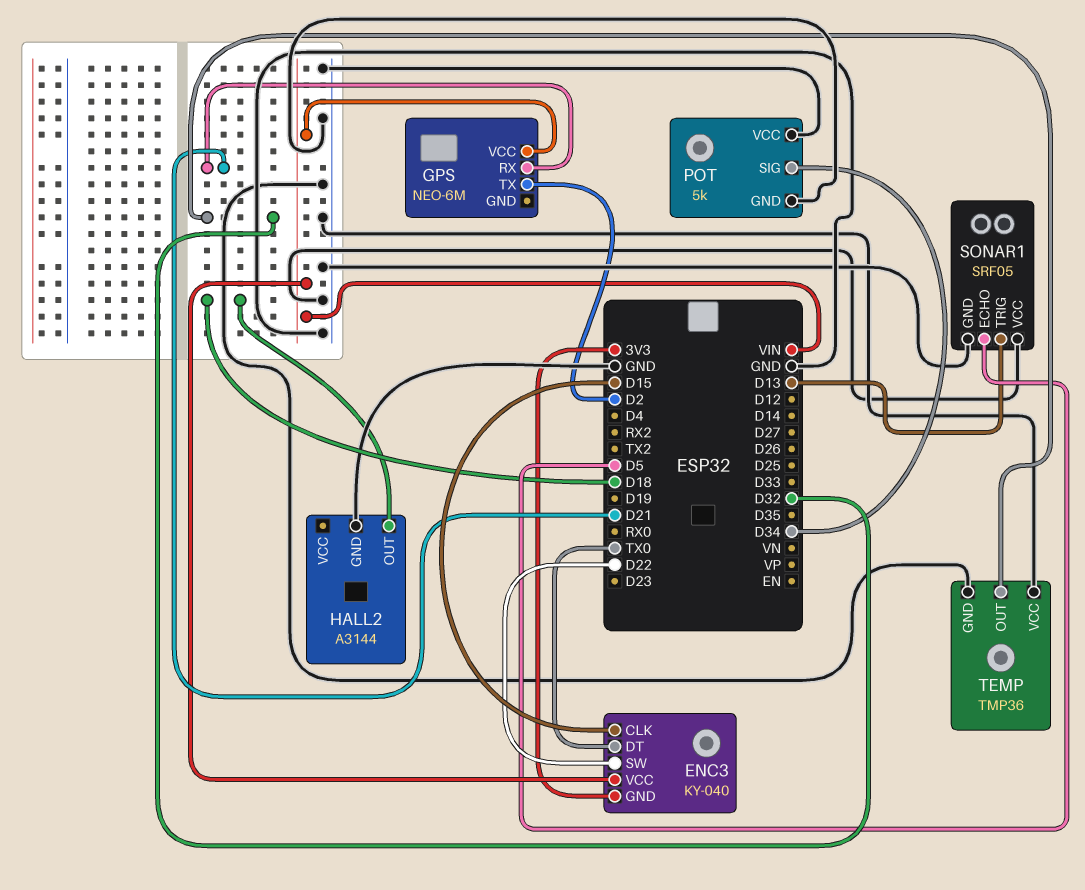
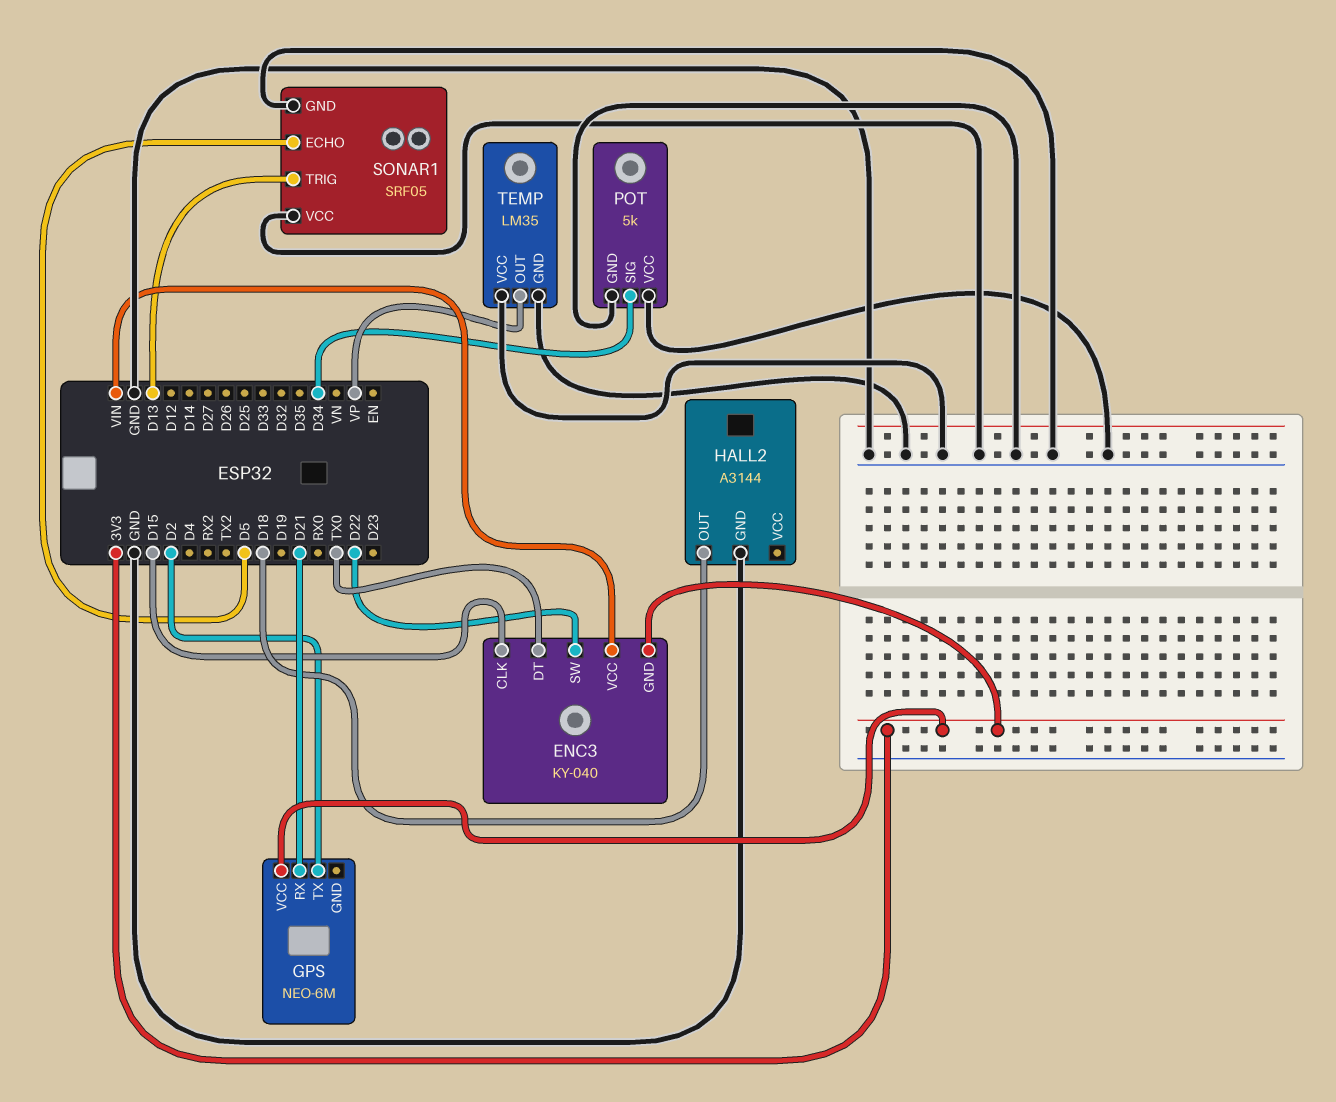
GPS pin VCC: VIN -> 3V3
TEMP: TMP36 -> LM35
TEMP pin OUT: D32 -> VP

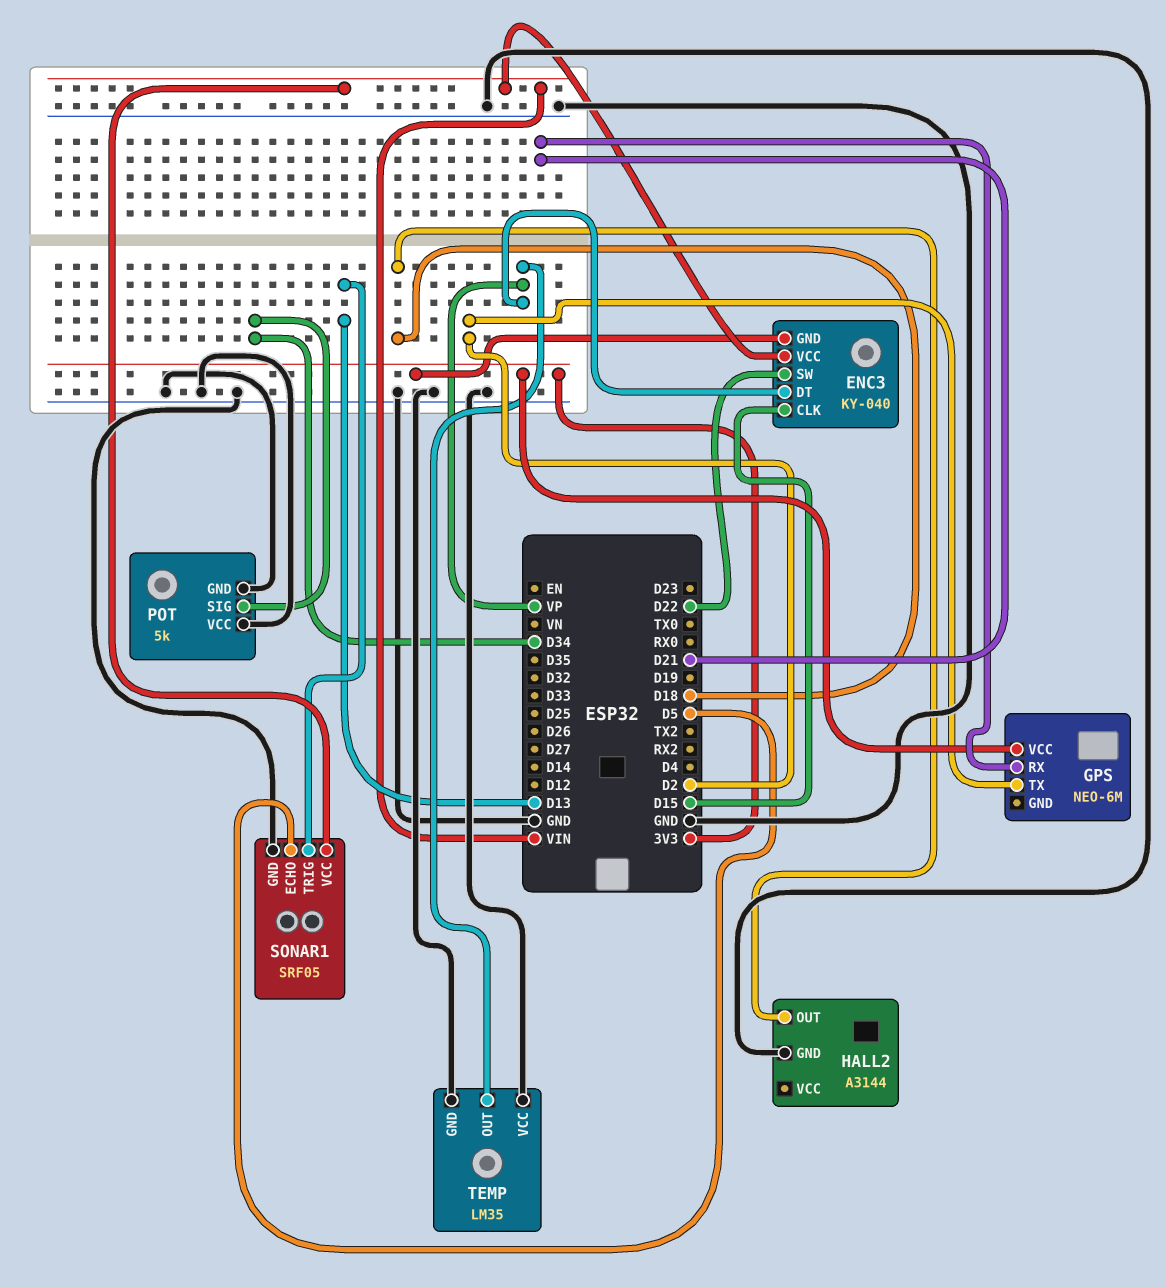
ENC3 pin DT: TX0 -> VP
SONAR1 pin VCC: GND -> VIN

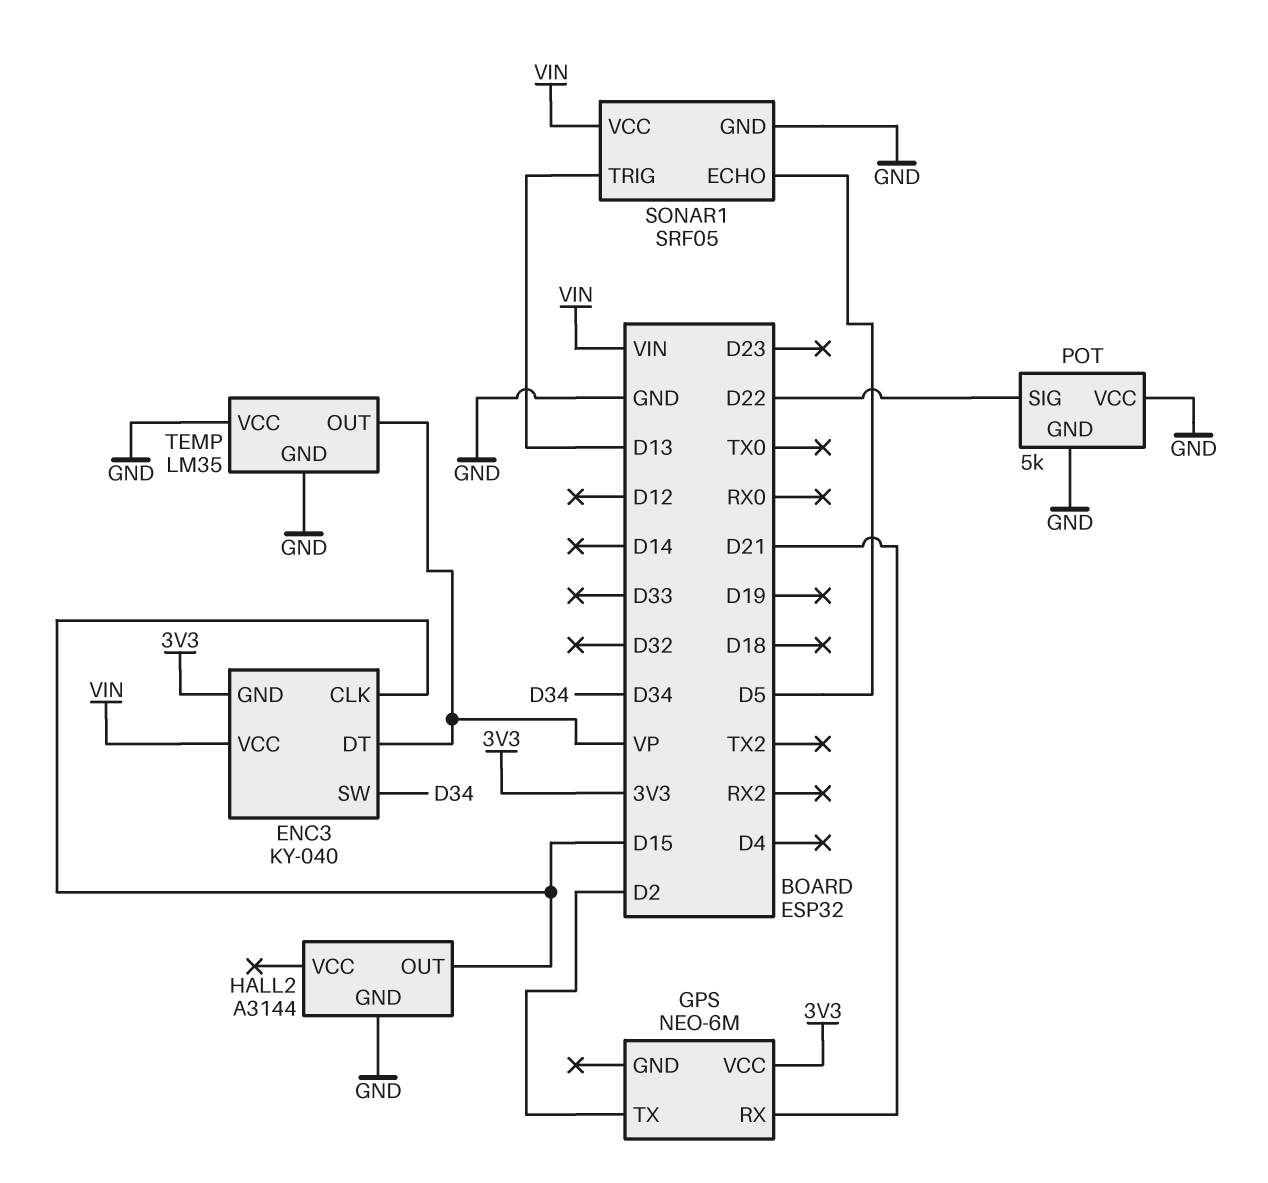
ENC3 pin SW: D22 -> D34
HALL2 pin OUT: D18 -> D15
POT pin SIG: D34 -> D22

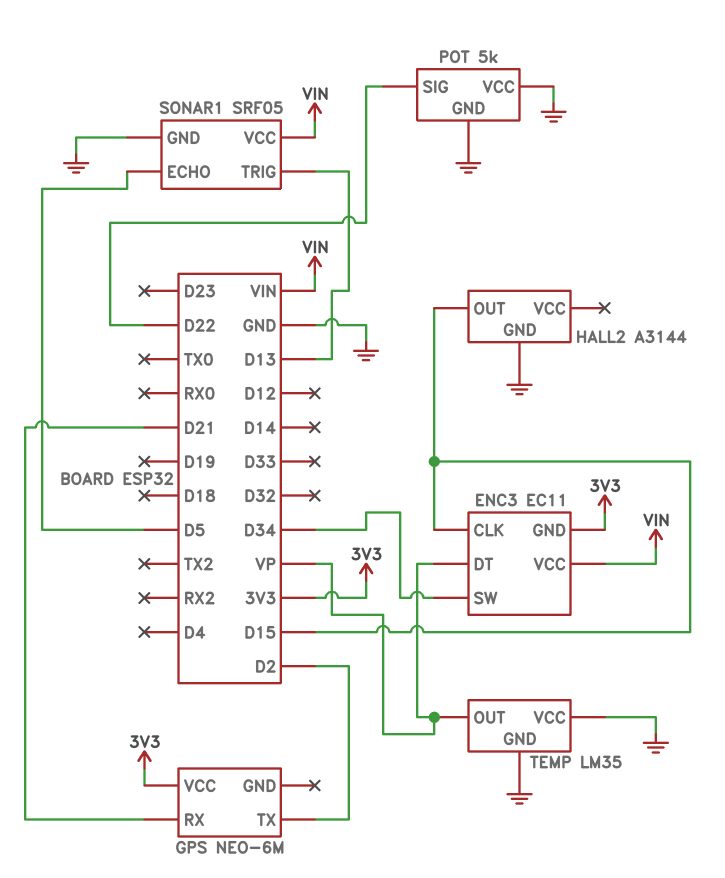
ENC3: KY-040 -> EC11

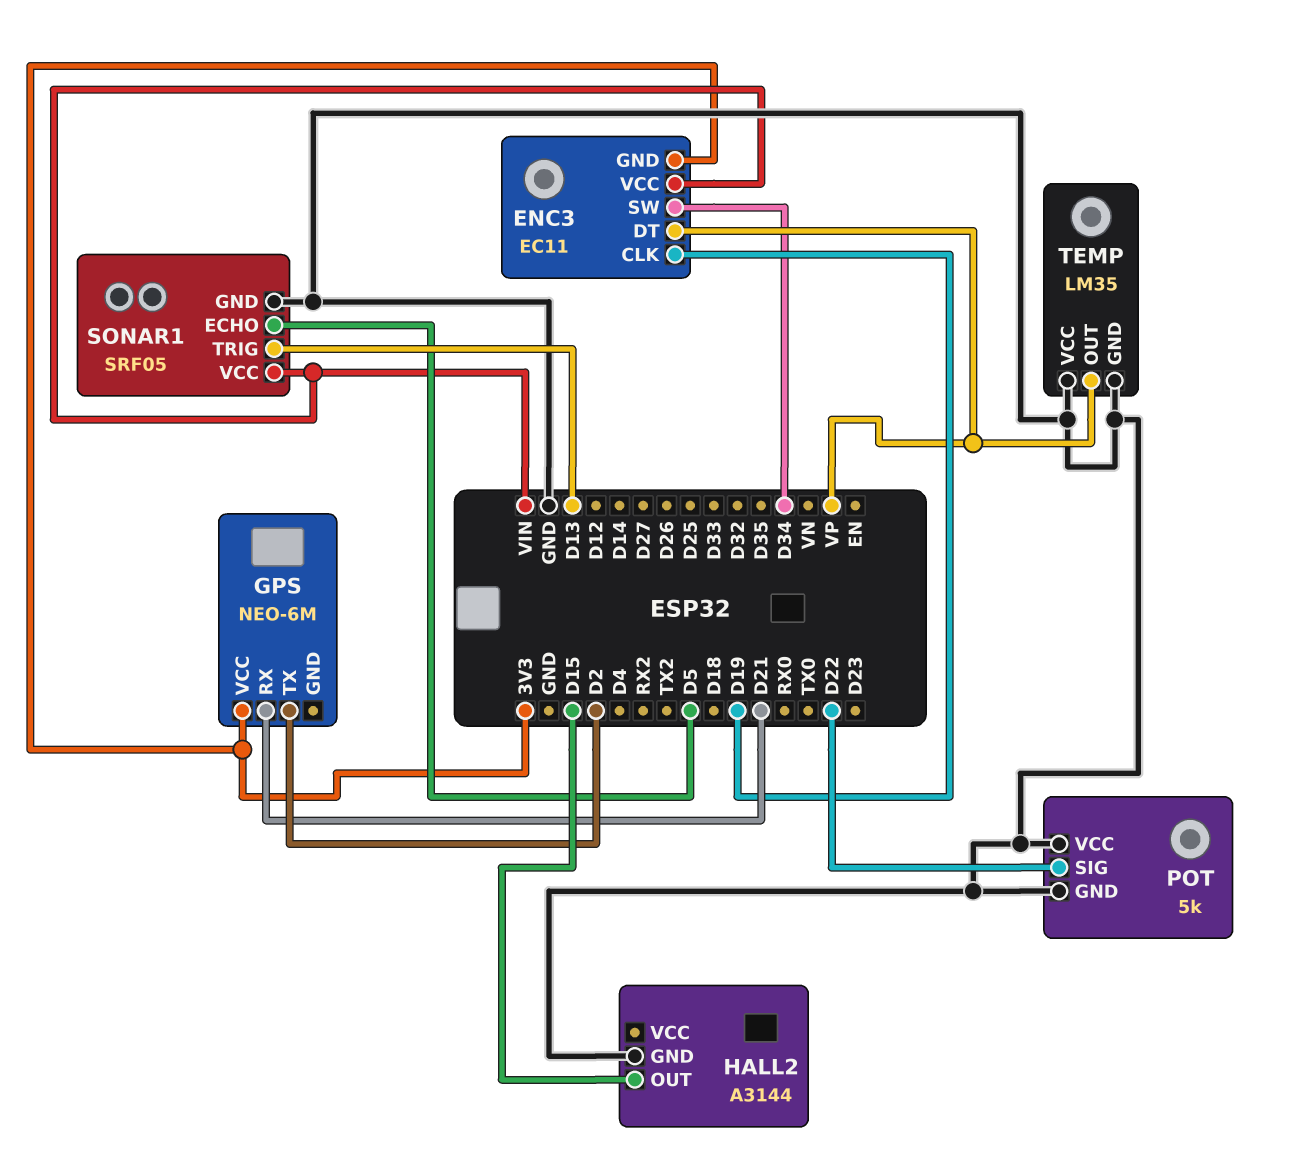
ENC3 pin CLK: D15 -> D19

